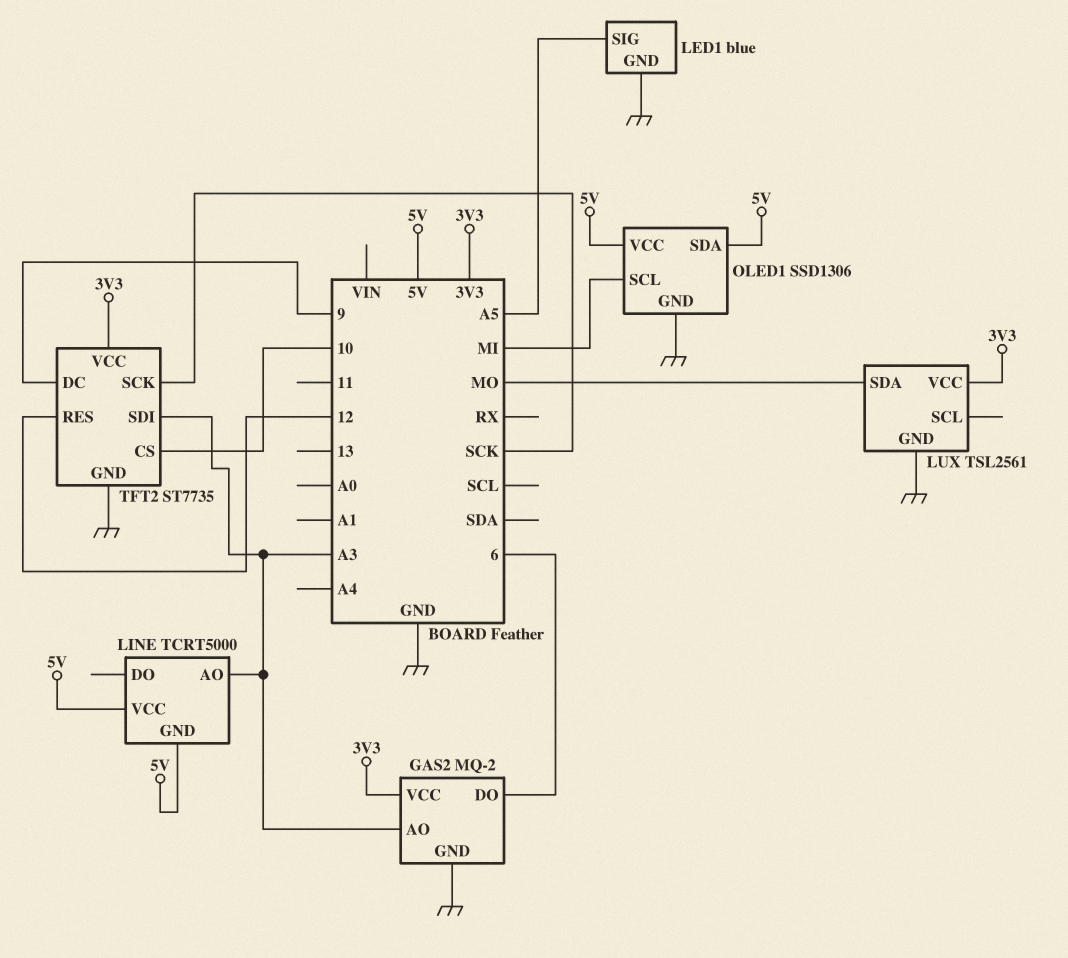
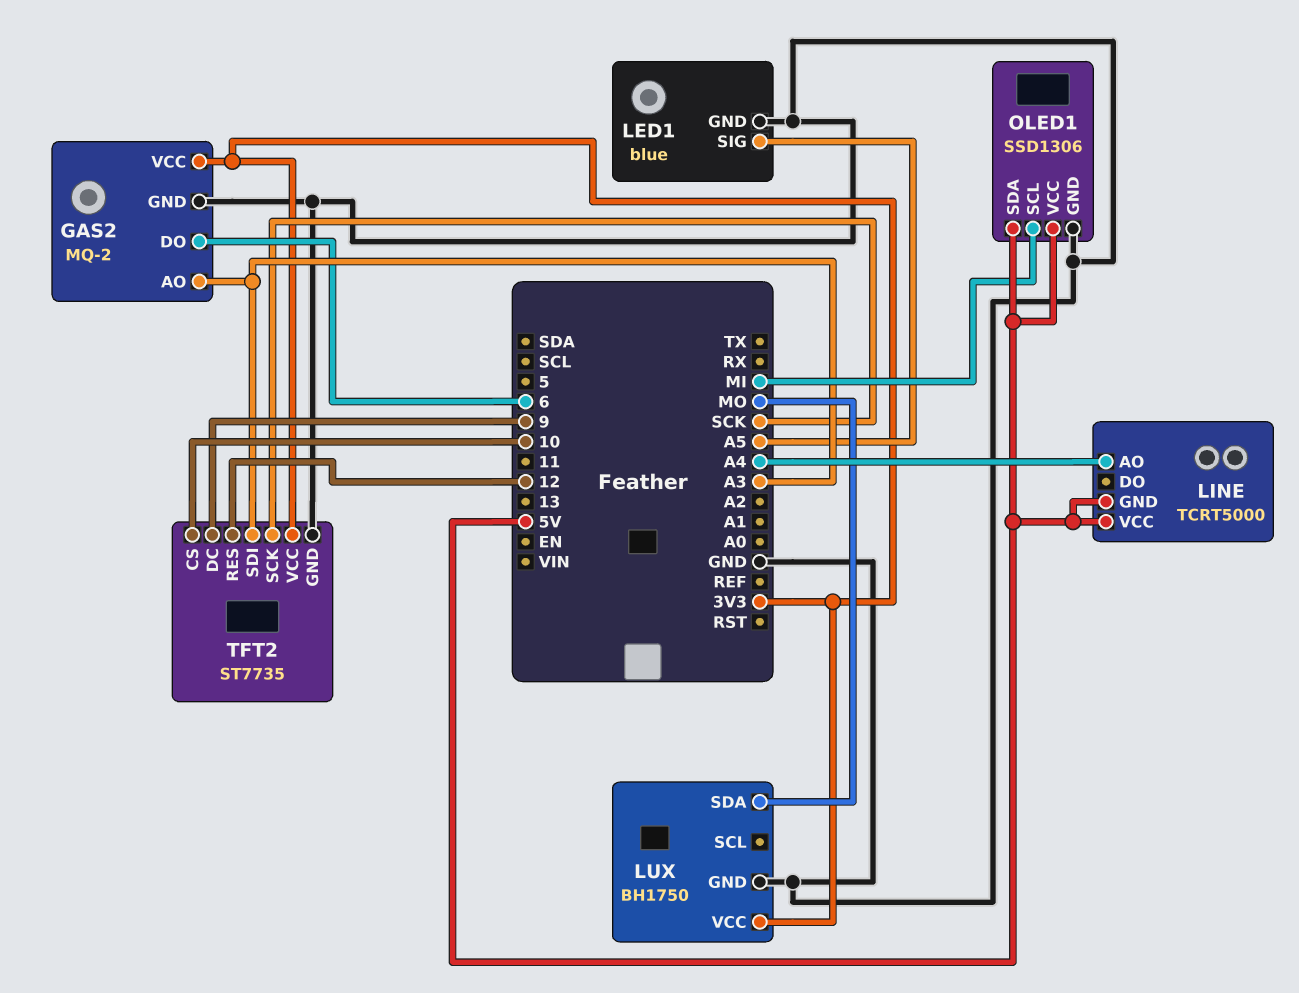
LINE pin AO: A3 -> A4
LUX: TSL2561 -> BH1750

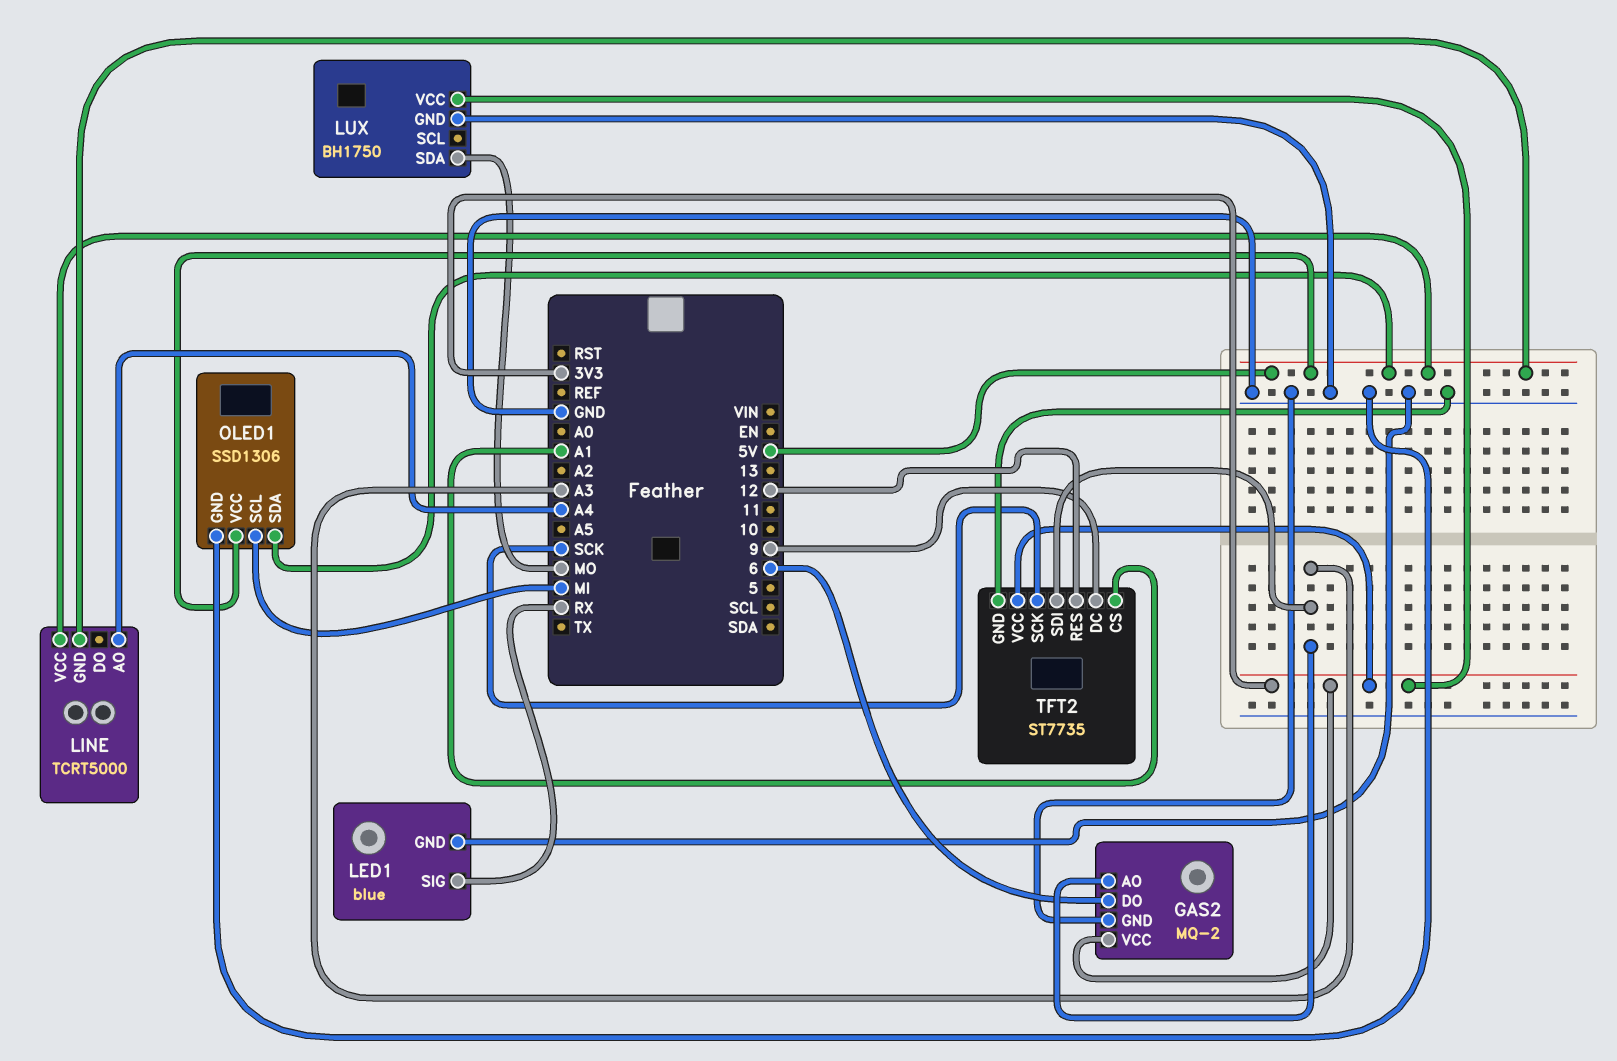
LED1 pin SIG: A5 -> RX
TFT2 pin CS: 10 -> A1

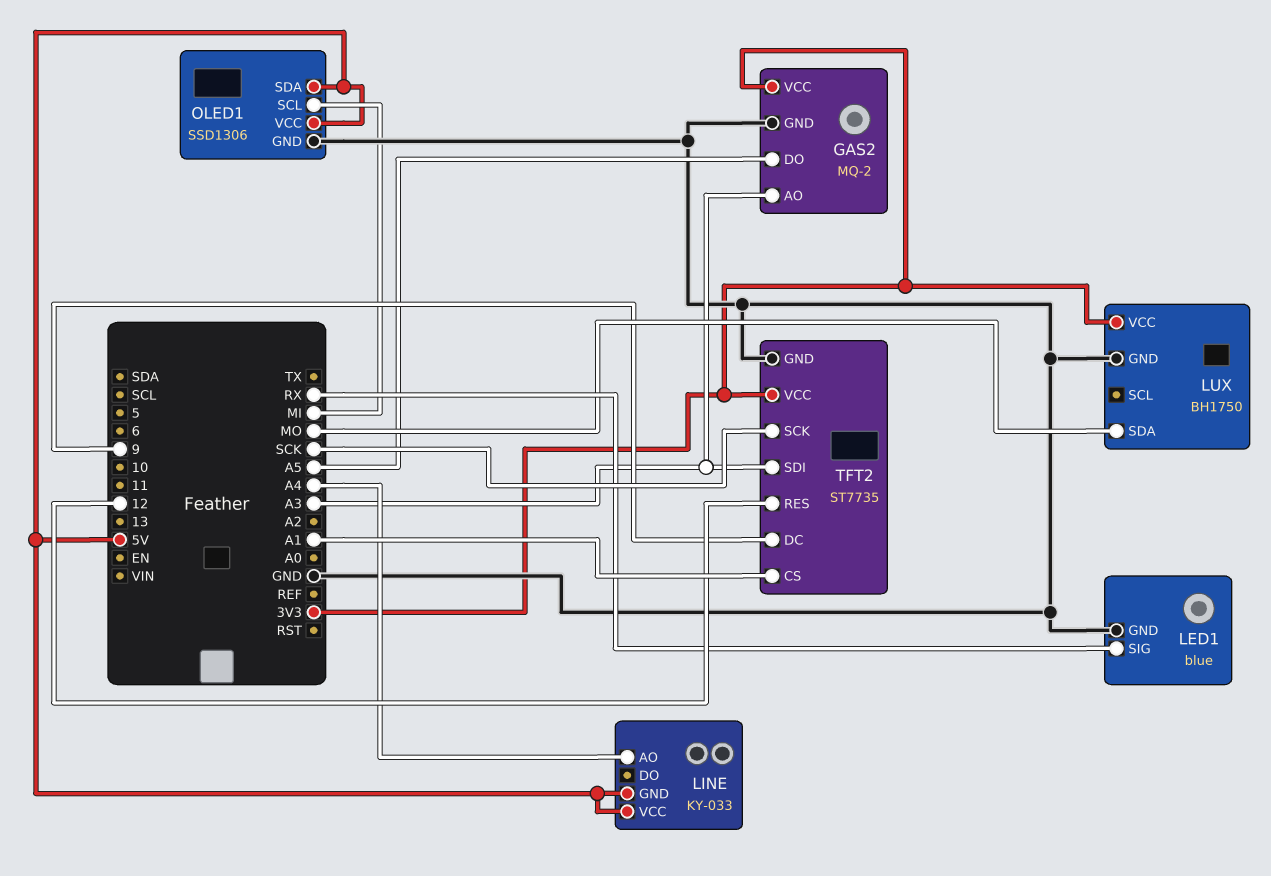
GAS2 pin DO: 6 -> A5
LINE: TCRT5000 -> KY-033

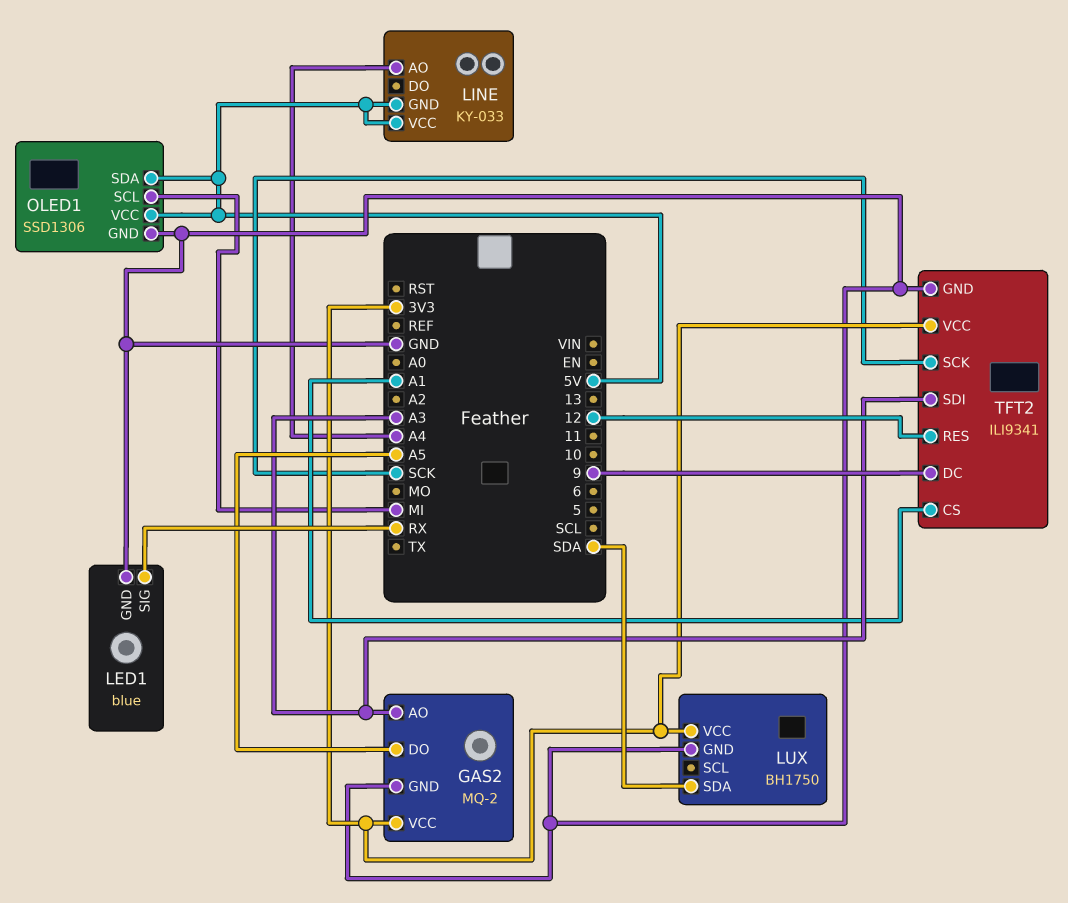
LUX pin SDA: MO -> SDA
TFT2: ST7735 -> ILI9341

